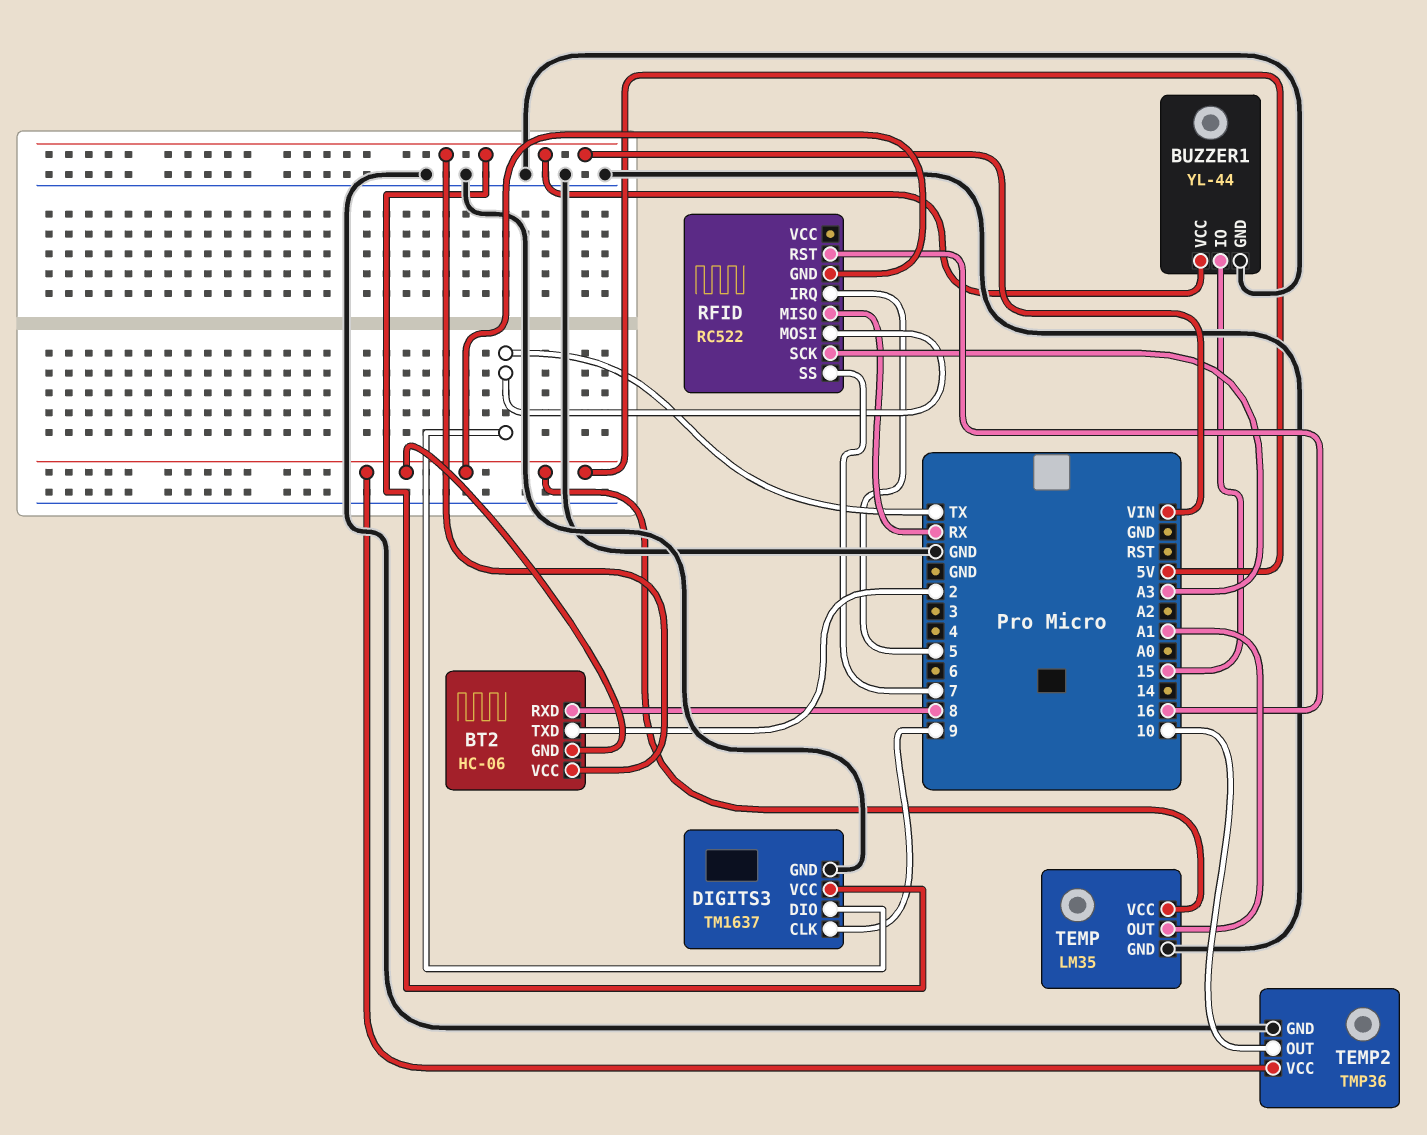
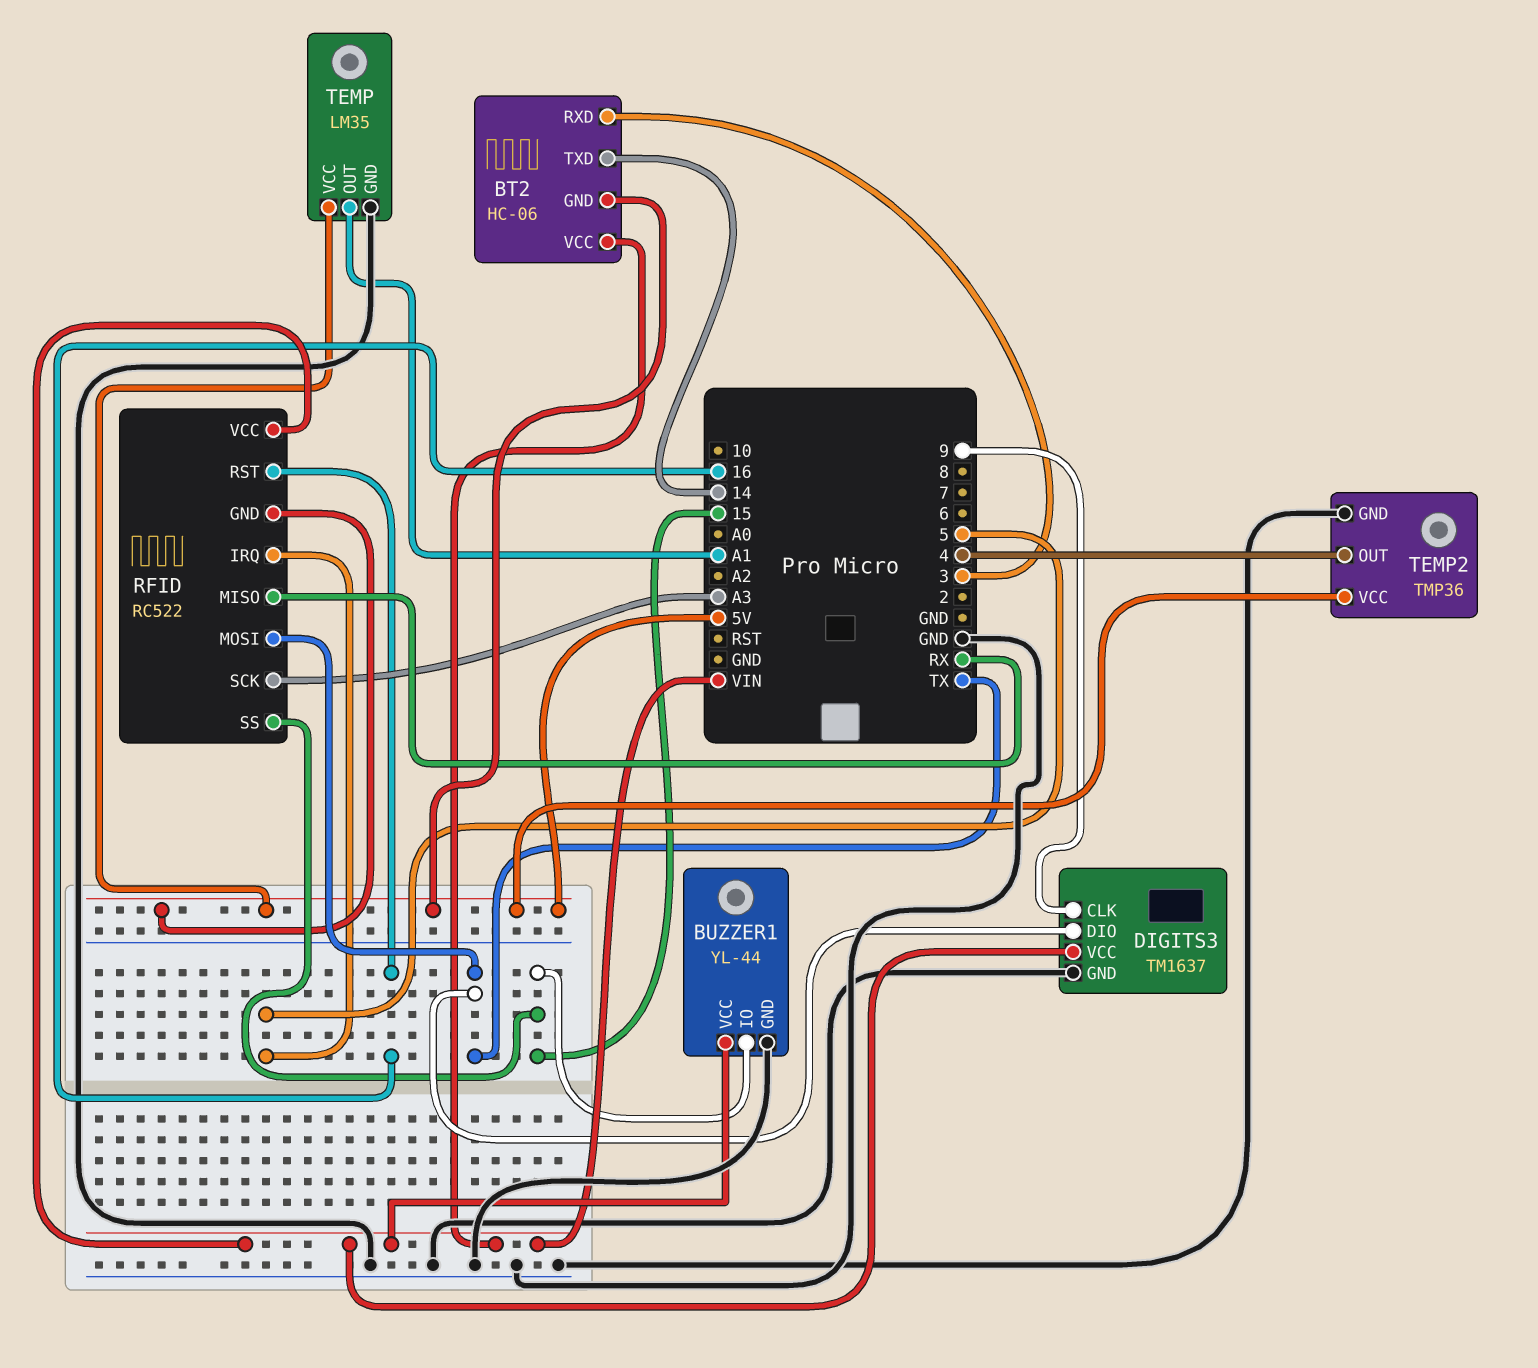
BT2 pin RXD: 8 -> 3
BT2 pin TXD: 2 -> 14
RFID pin SS: 7 -> 15
RFID pin VCC: none -> VIN
TEMP2 pin OUT: 10 -> 4

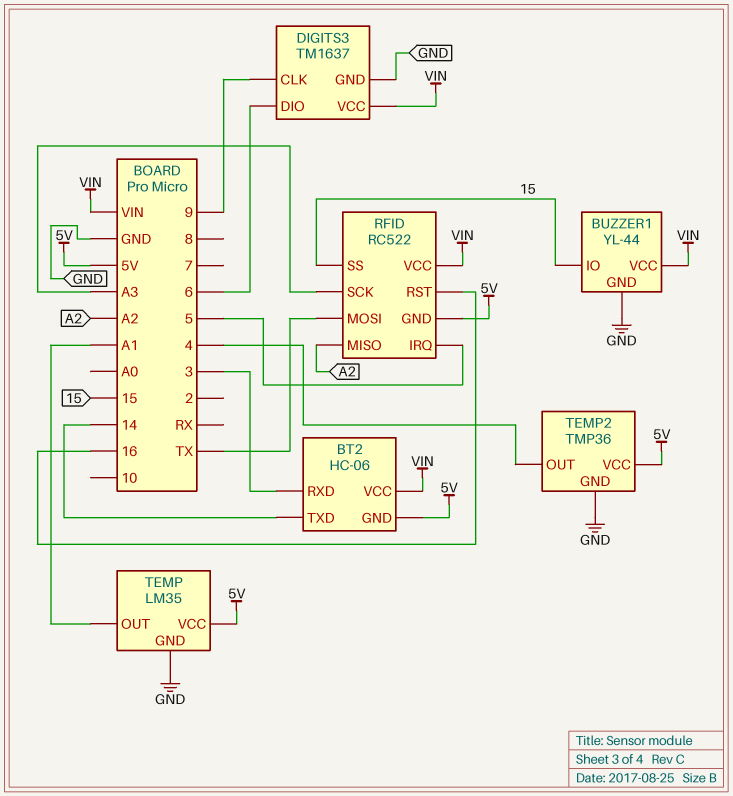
DIGITS3 pin DIO: TX -> 6
RFID pin MISO: RX -> A2

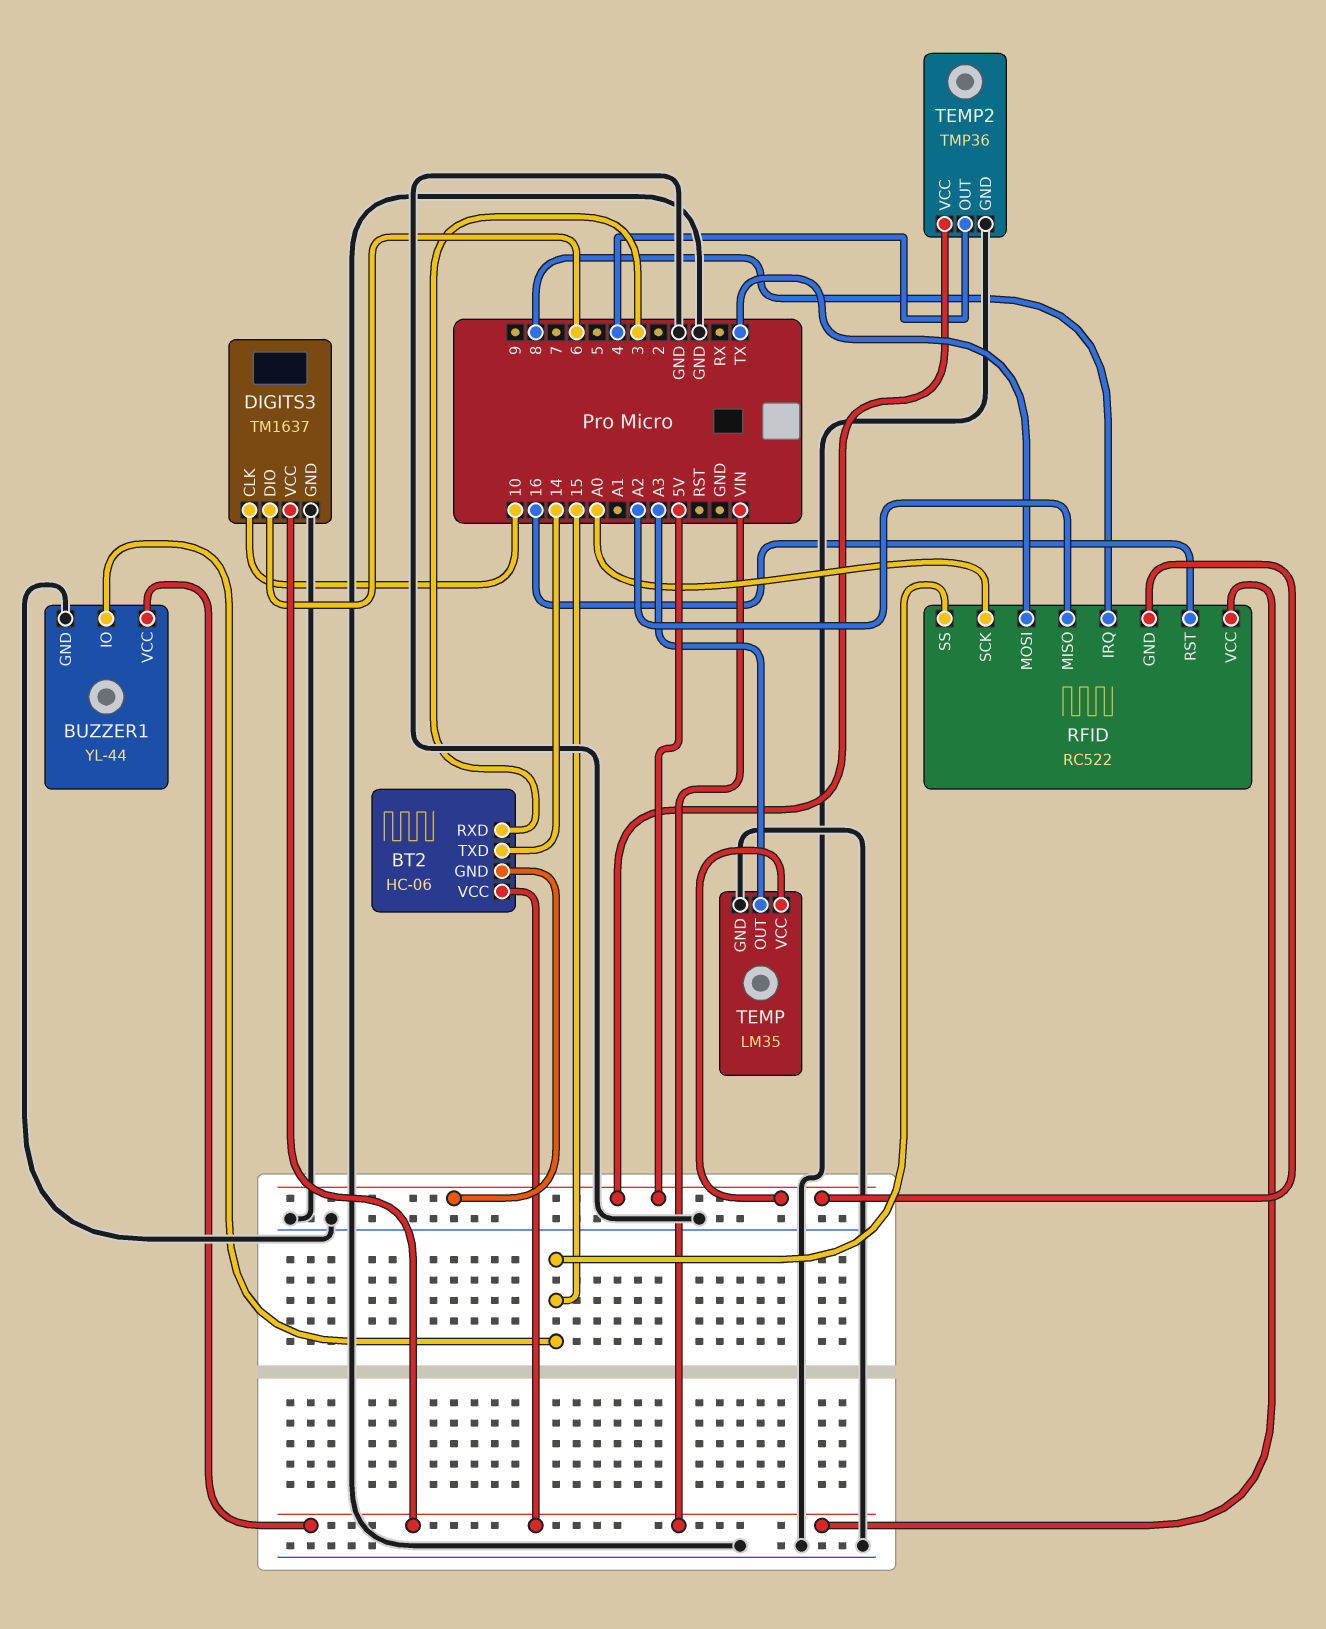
DIGITS3 pin CLK: 9 -> 10
RFID pin IRQ: 5 -> 8
RFID pin SCK: A3 -> A0
TEMP pin OUT: A1 -> A3

